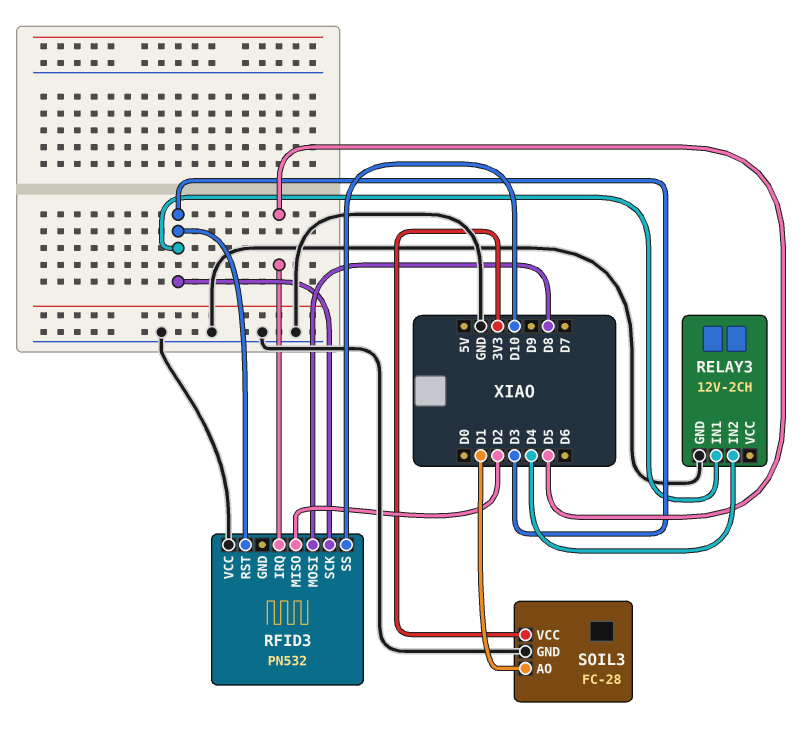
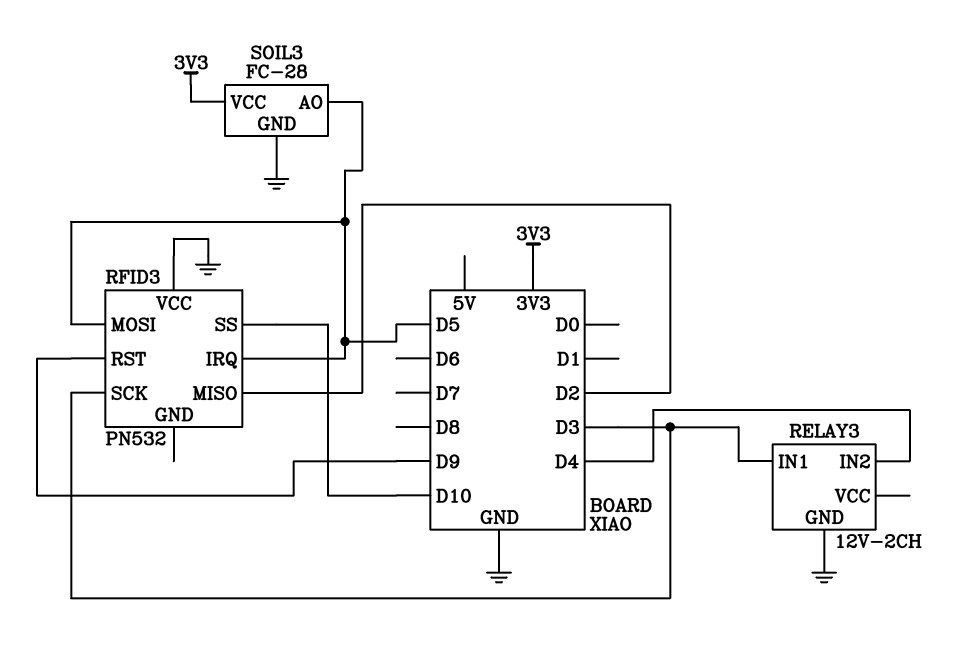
RFID3 pin MOSI: D8 -> D5
RFID3 pin RST: D3 -> D9
SOIL3 pin AO: D1 -> D5

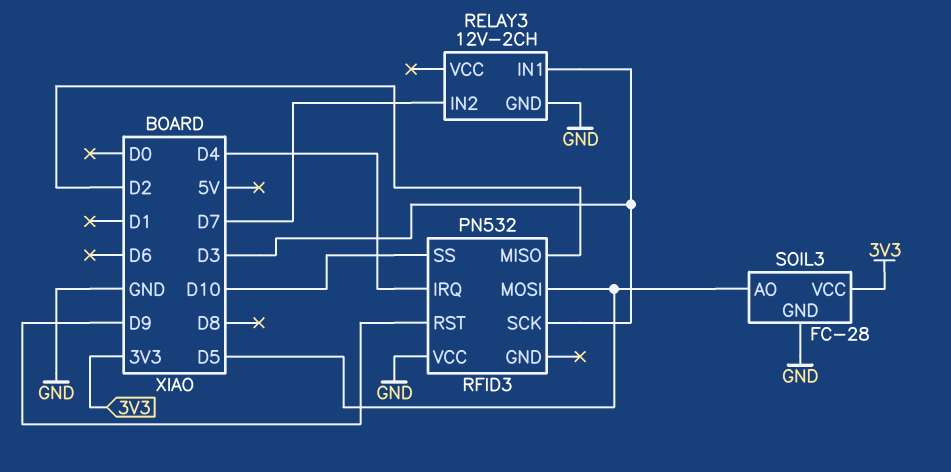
RELAY3 pin IN2: D4 -> D7
RFID3 pin IRQ: D5 -> D4

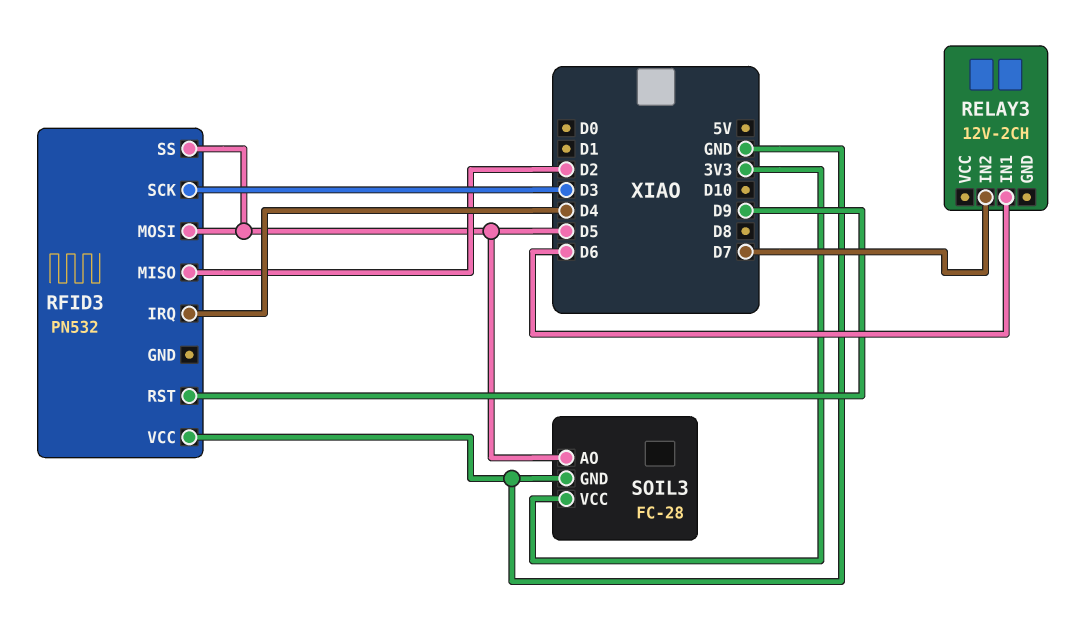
RELAY3 pin GND: GND -> none
RELAY3 pin IN1: D3 -> D6
RFID3 pin SS: D10 -> D5

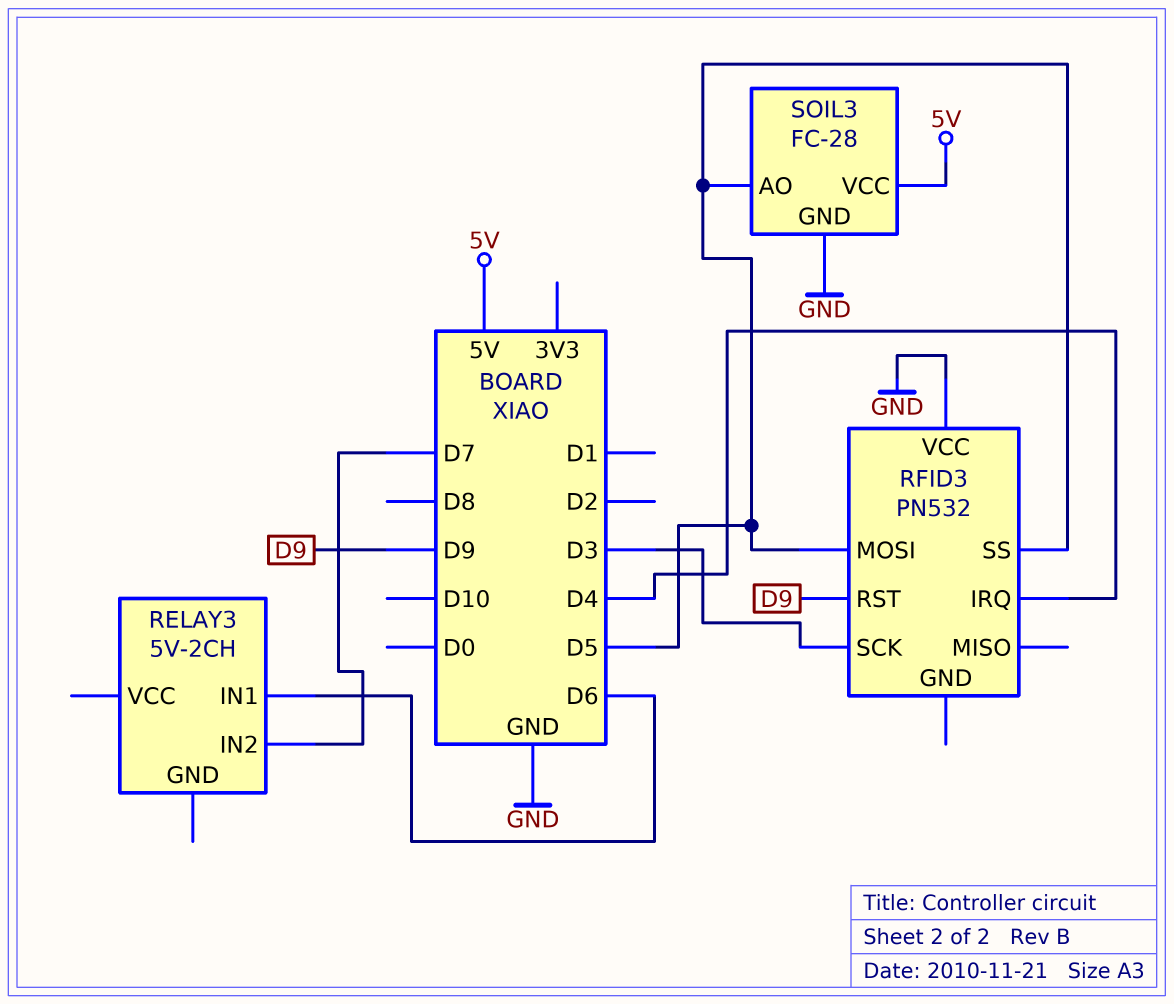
RELAY3: 12V-2CH -> 5V-2CH
RFID3 pin MISO: D2 -> none
SOIL3 pin VCC: 3V3 -> 5V

